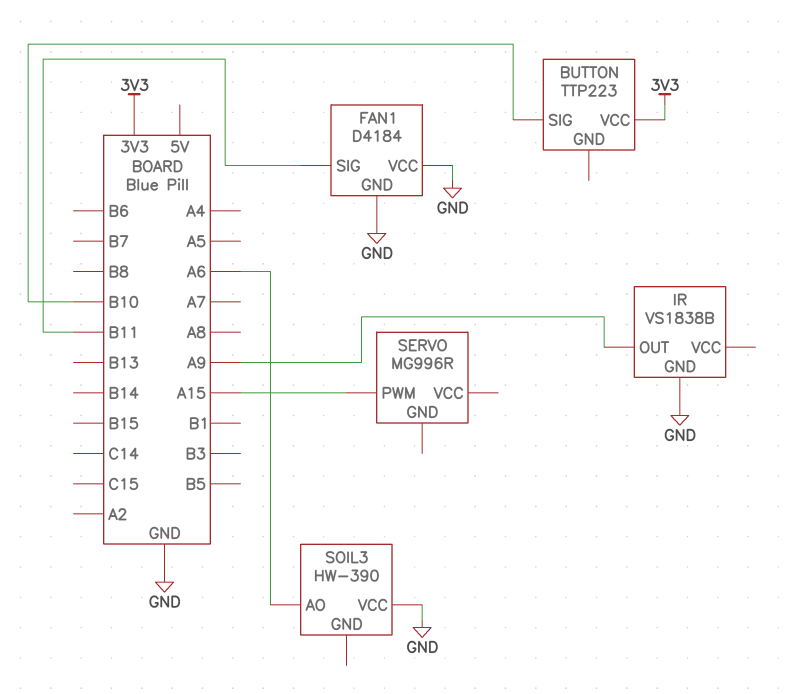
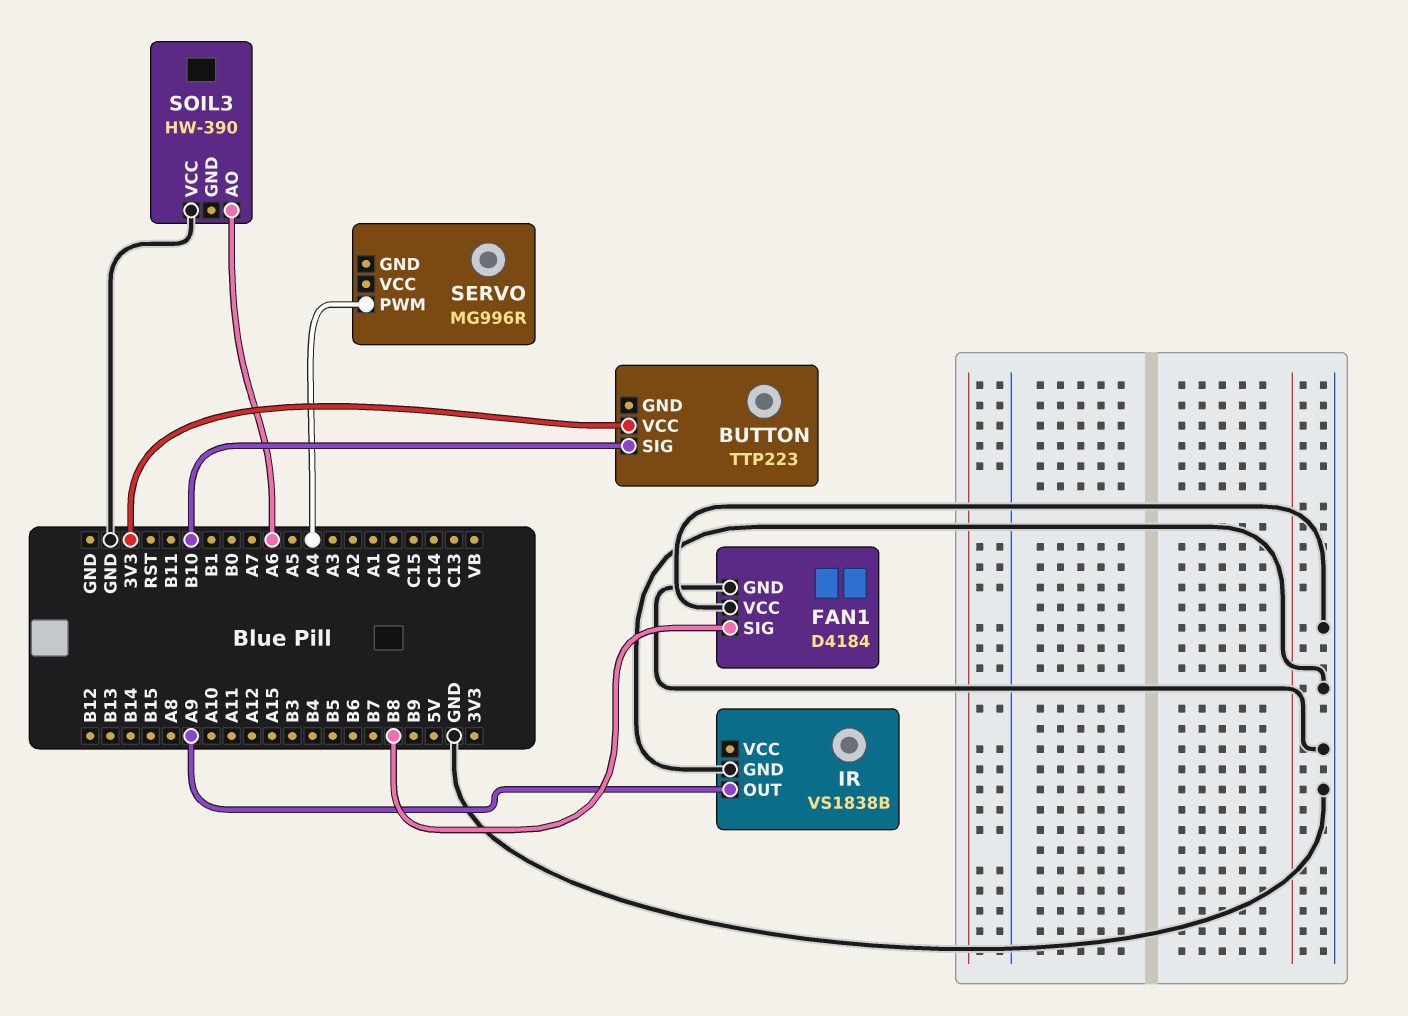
FAN1 pin SIG: B11 -> B8
SERVO pin PWM: A15 -> A4

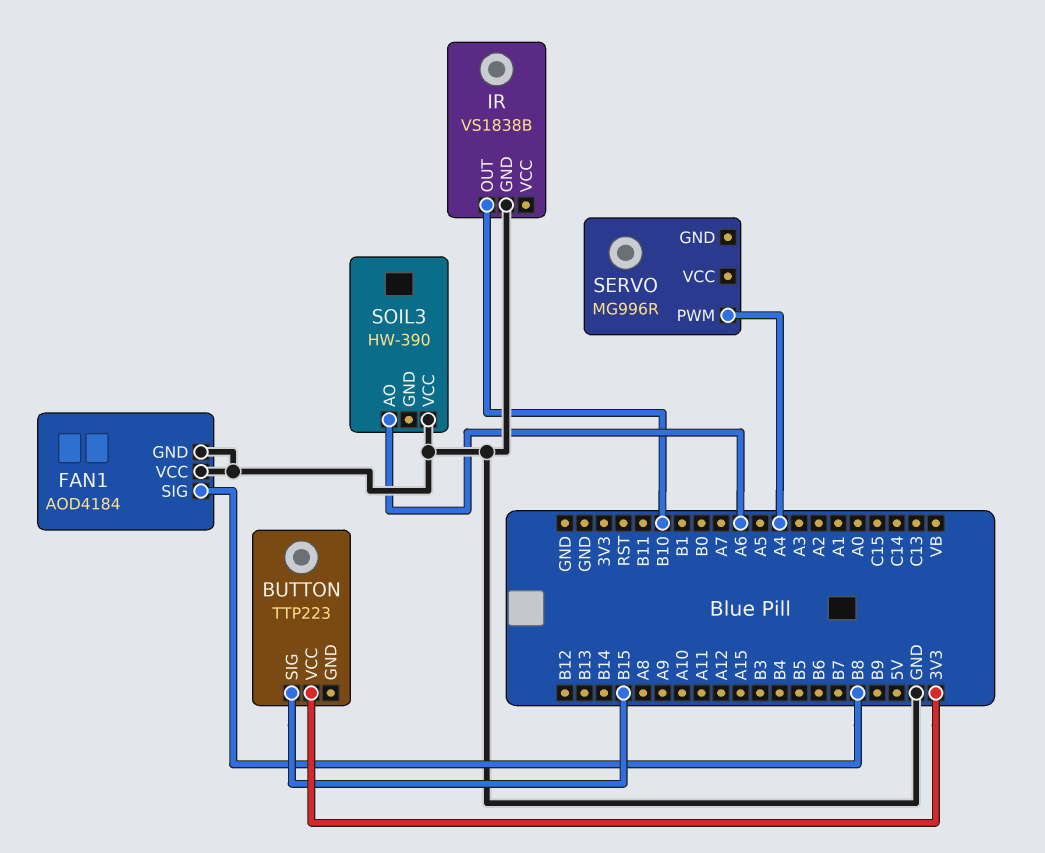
BUTTON pin SIG: B10 -> B15
FAN1: D4184 -> AOD4184
IR pin OUT: A9 -> B10

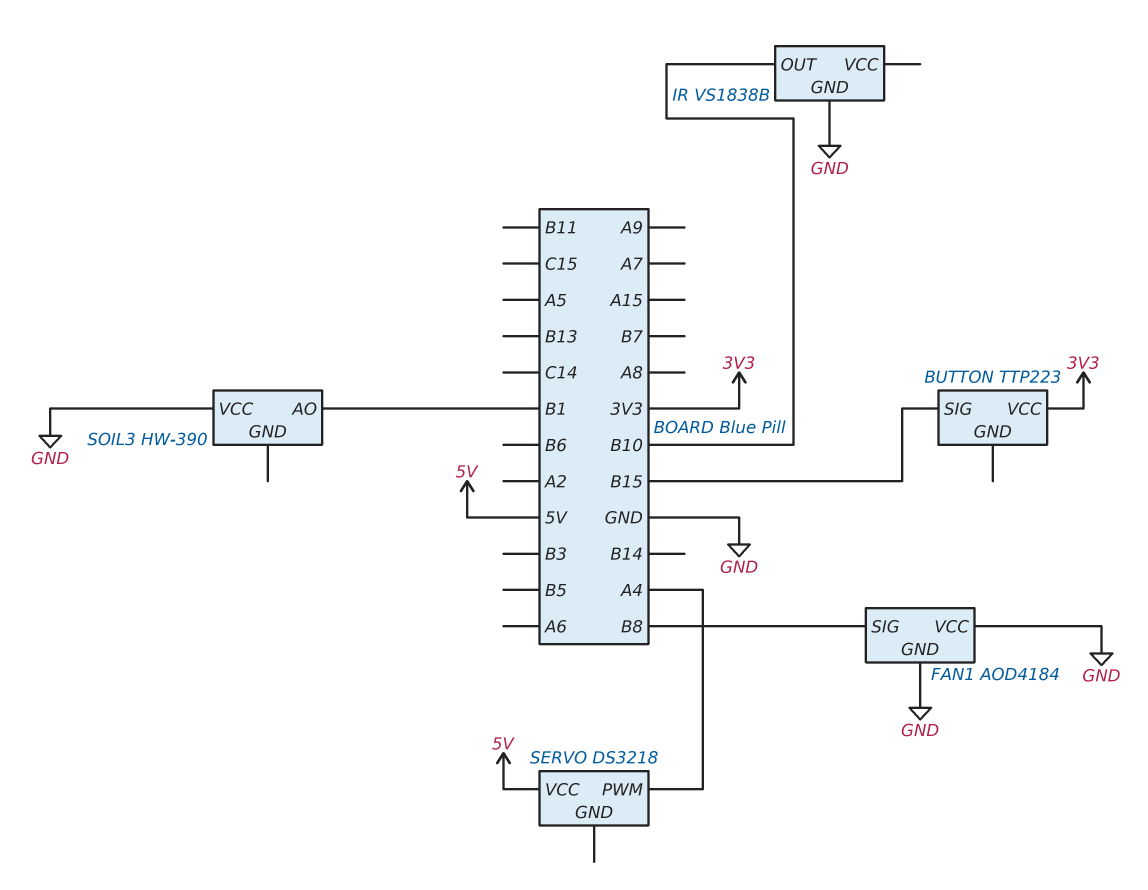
SERVO: MG996R -> DS3218
SERVO pin VCC: none -> 5V
SOIL3 pin AO: A6 -> B1

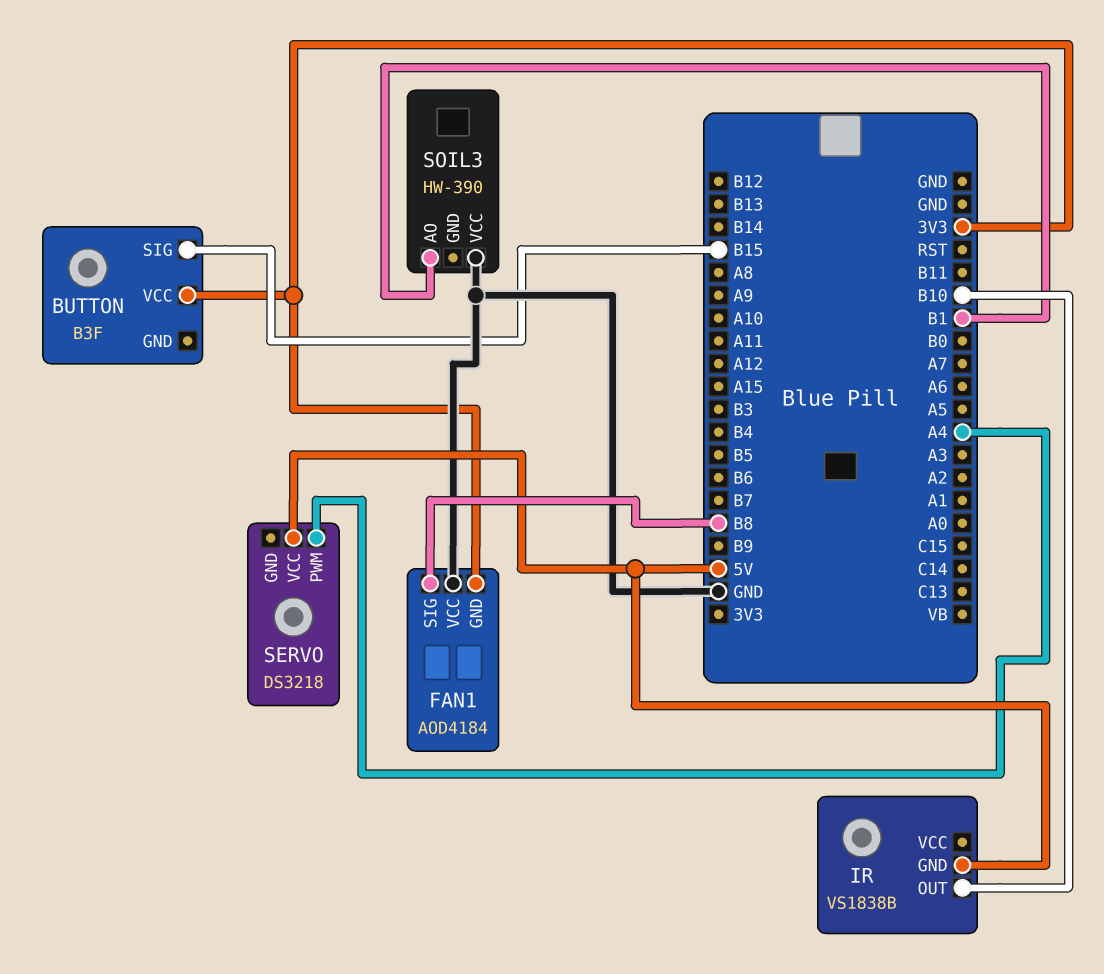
BUTTON: TTP223 -> B3F
FAN1 pin GND: GND -> 3V3
IR pin GND: GND -> 5V

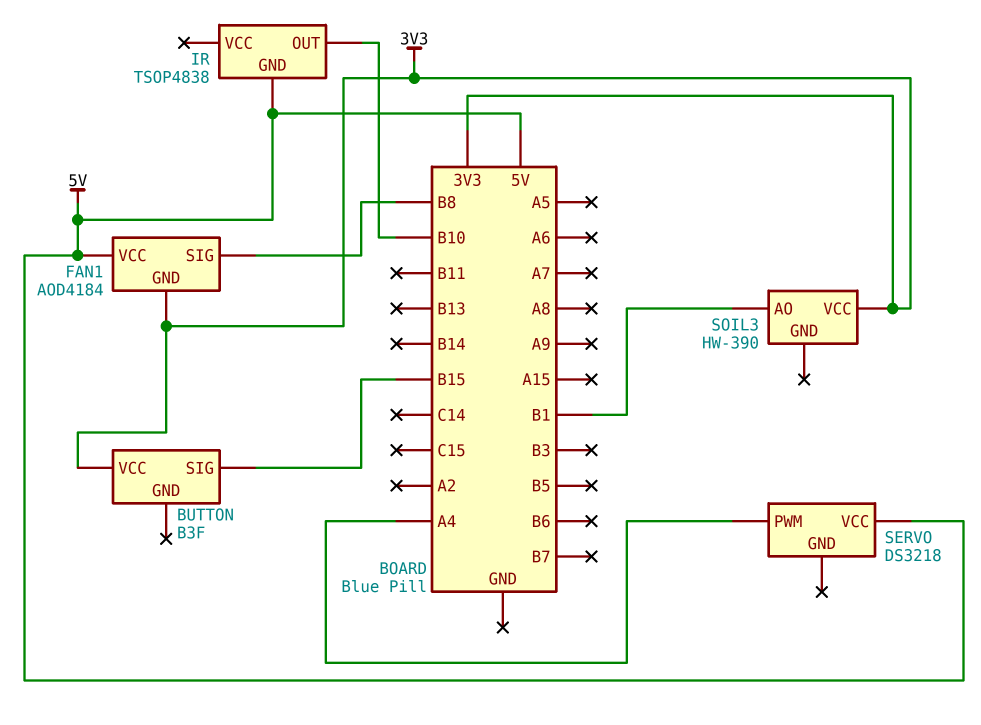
FAN1 pin VCC: GND -> 5V
IR: VS1838B -> TSOP4838
SOIL3 pin VCC: GND -> 3V3

